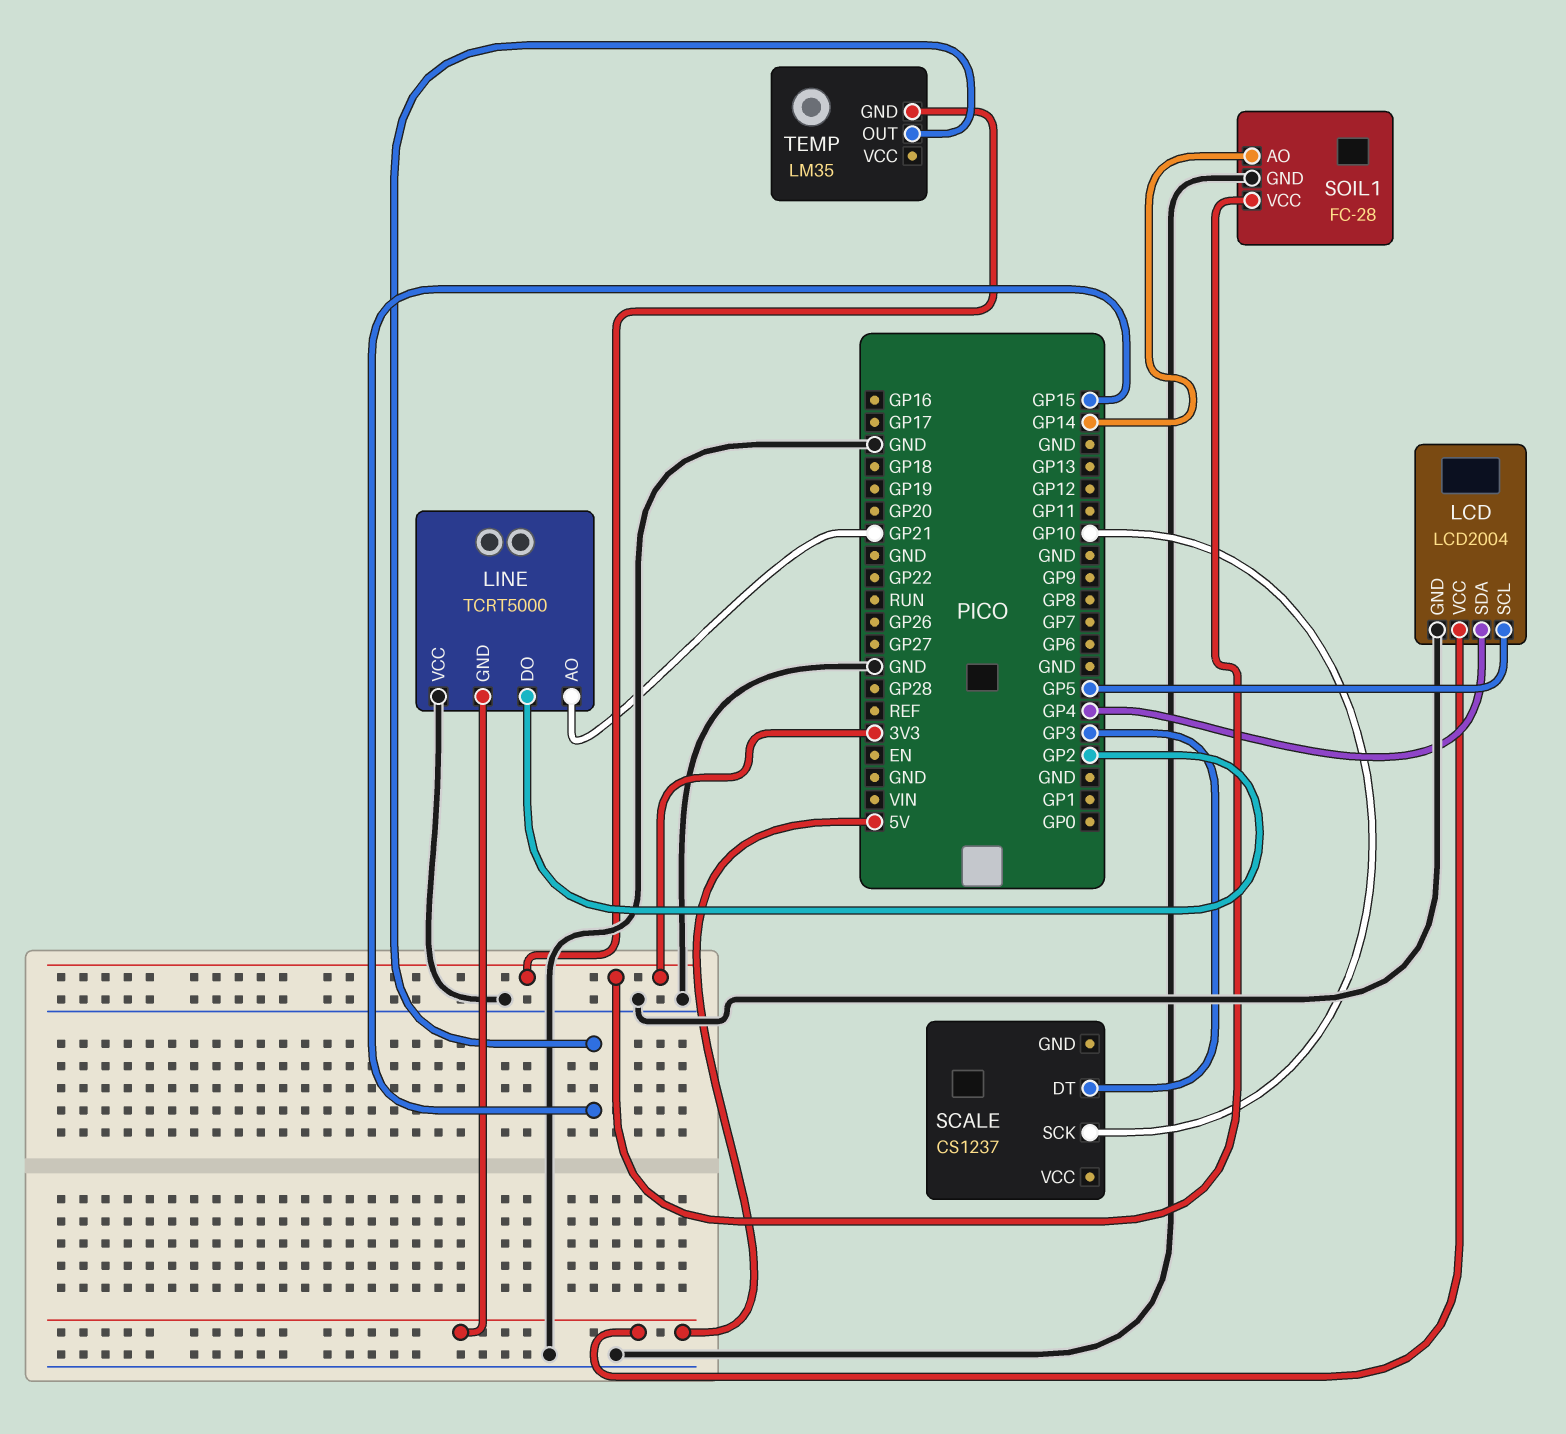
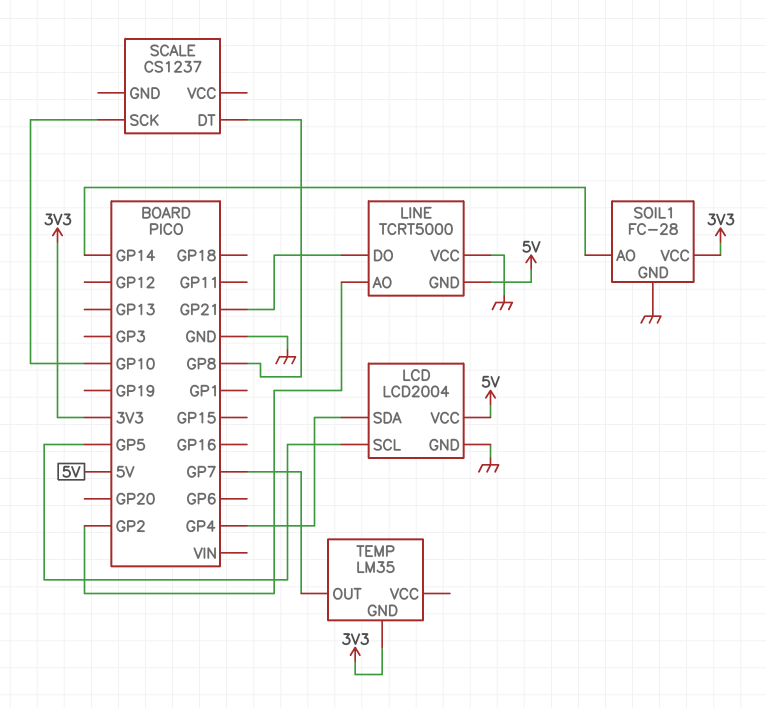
LINE pin AO: GP21 -> GP2
LINE pin DO: GP2 -> GP21
SCALE pin DT: GP3 -> GP8
TEMP pin OUT: GP15 -> GP7

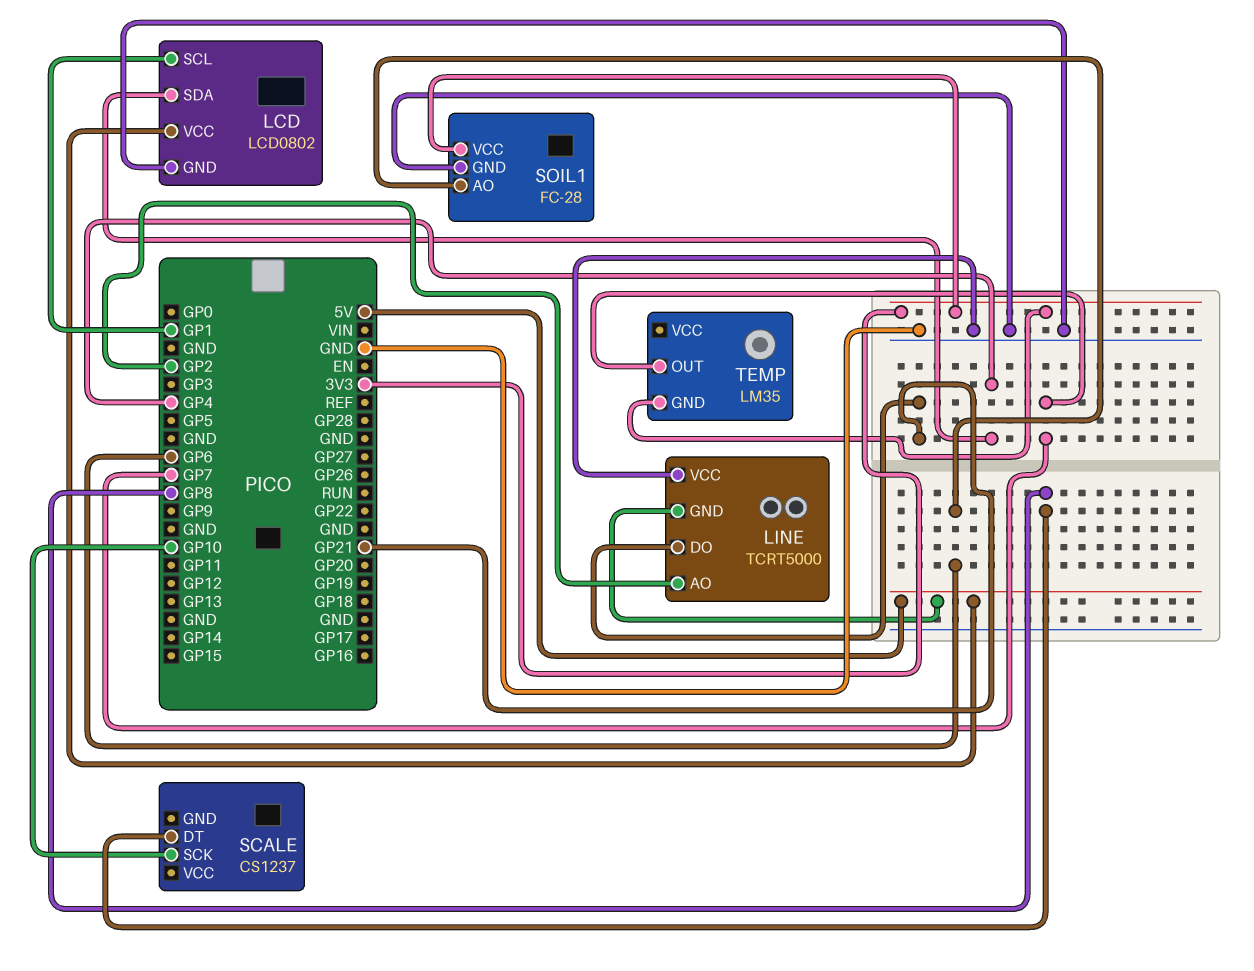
LCD: LCD2004 -> LCD0802
LCD pin SCL: GP5 -> GP1
SOIL1 pin AO: GP14 -> GP6

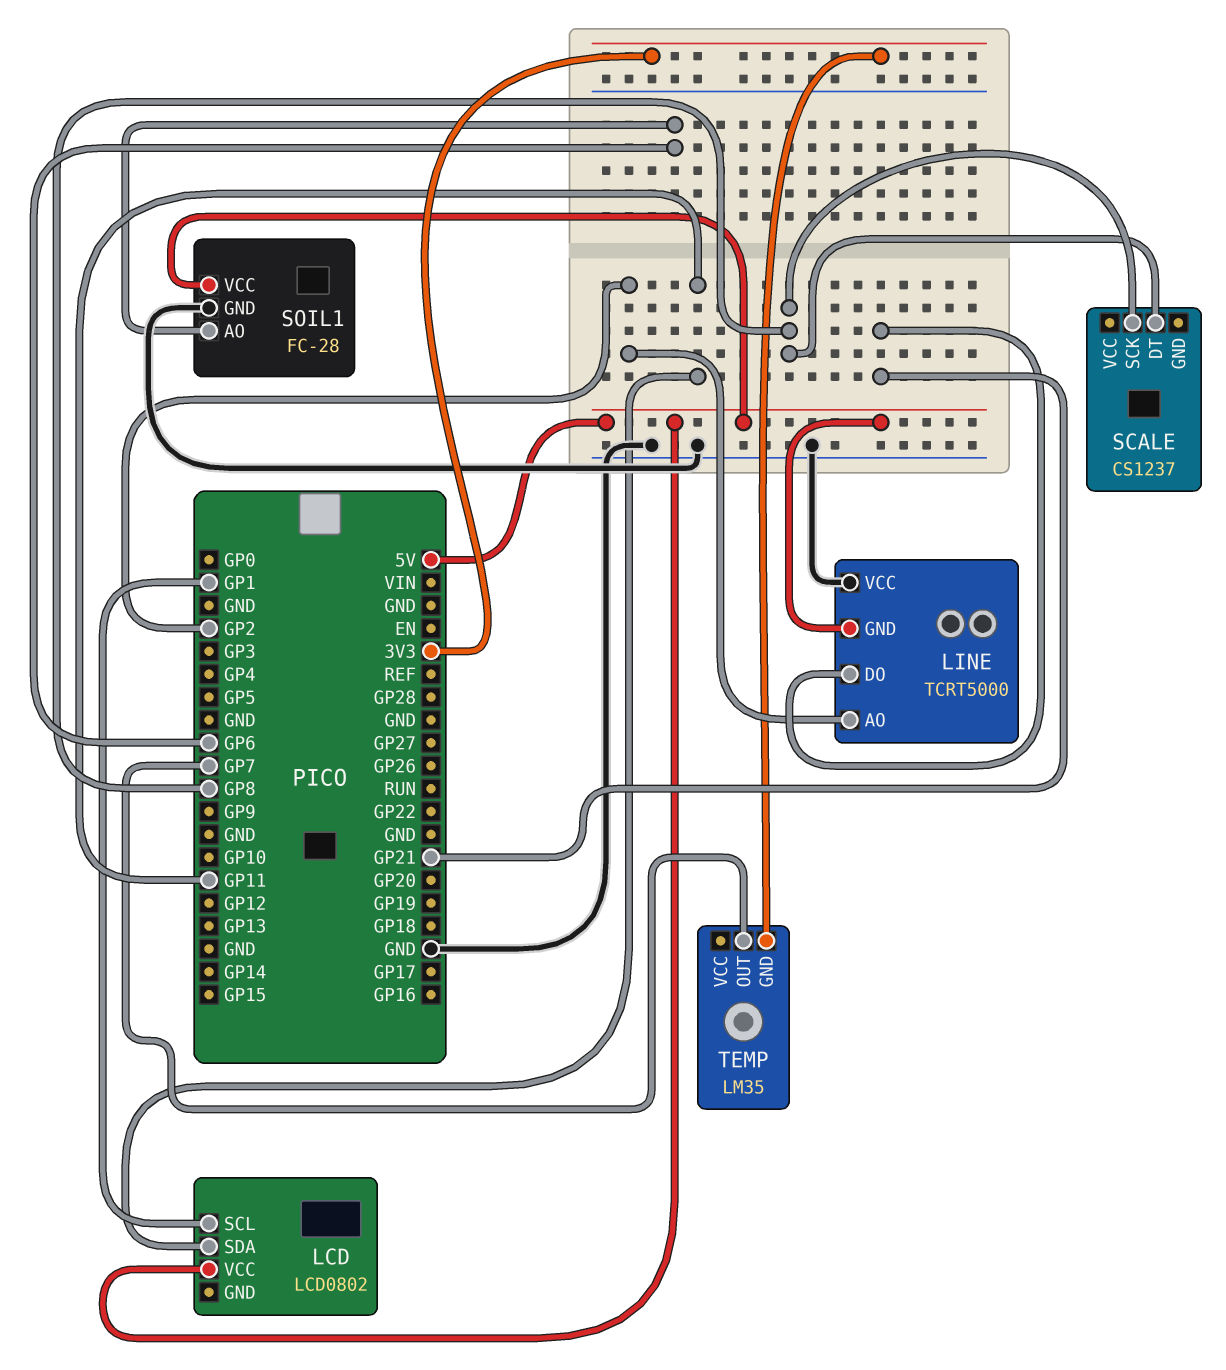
LCD pin GND: GND -> none
LCD pin SDA: GP4 -> GP11
SCALE pin SCK: GP10 -> GP8
SOIL1 pin VCC: 3V3 -> 5V

